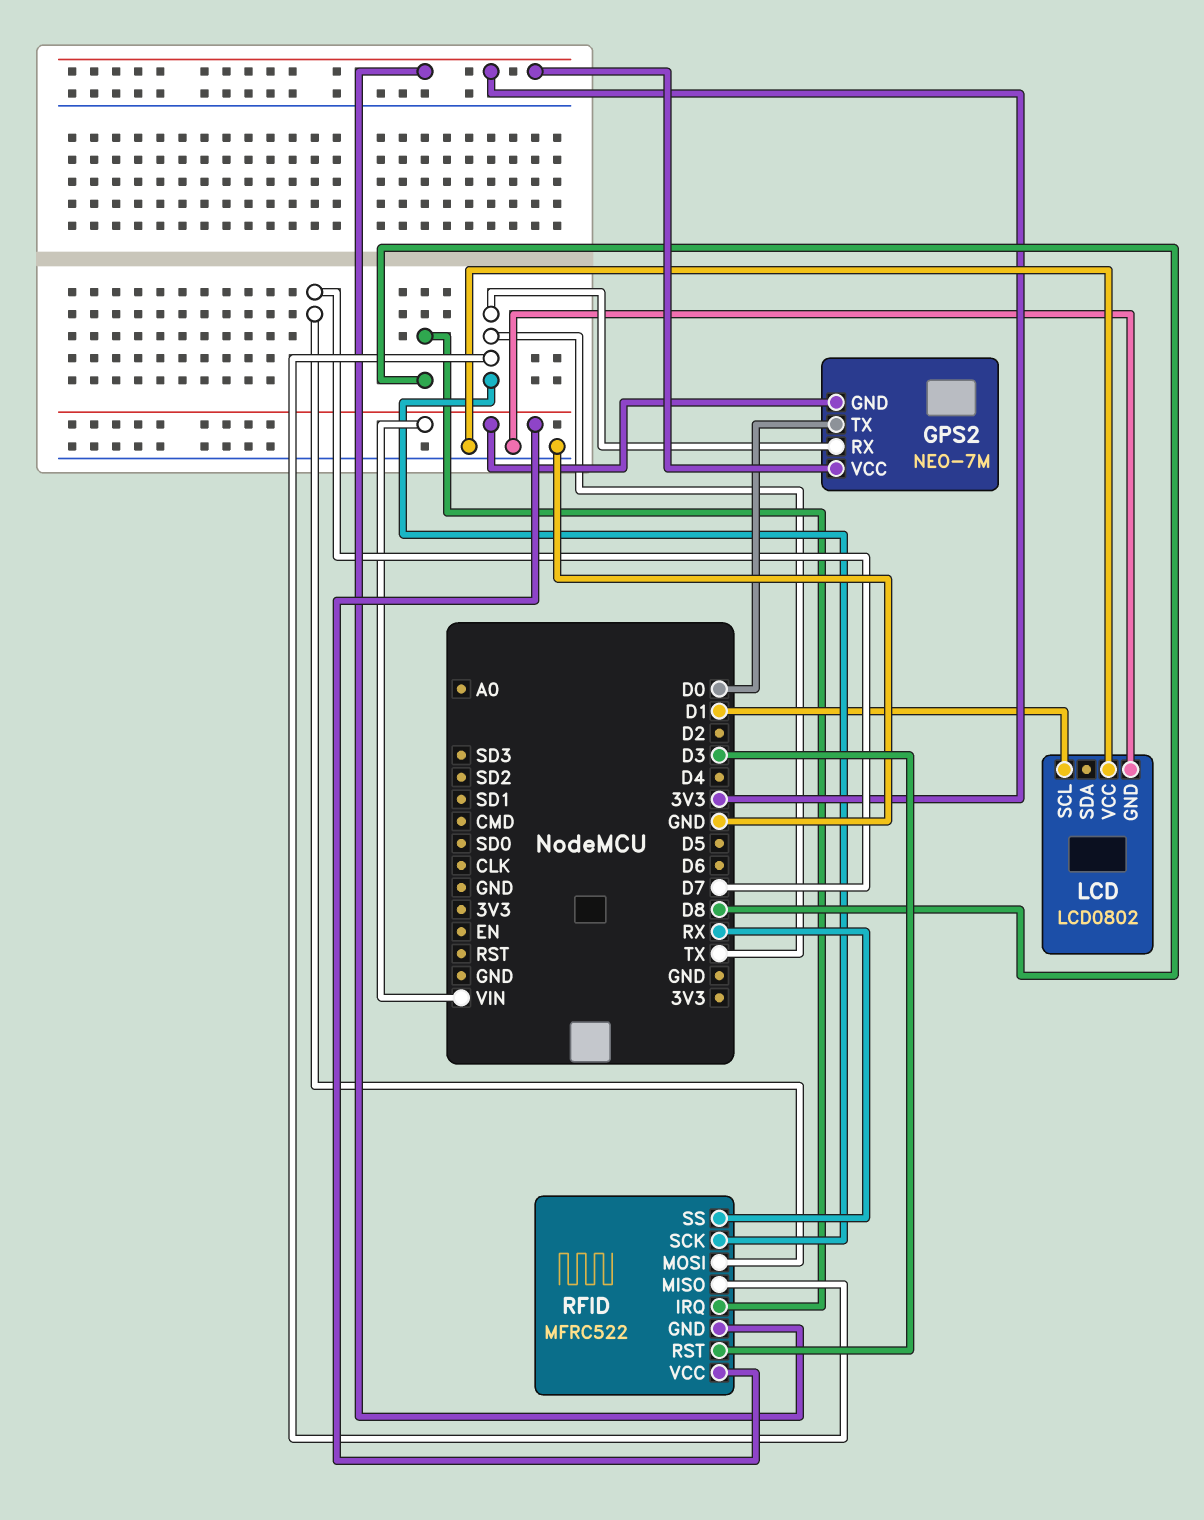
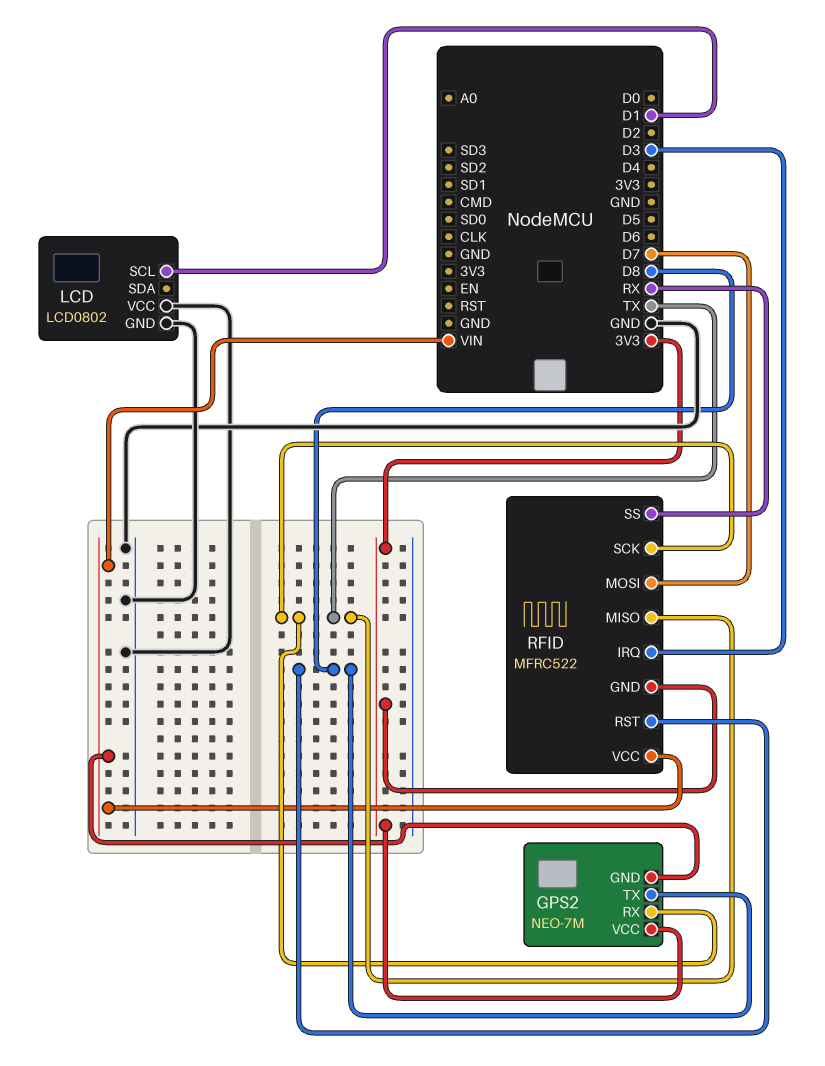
GPS2 pin TX: D0 -> D8
RFID pin IRQ: D8 -> D3
RFID pin RST: D3 -> D8

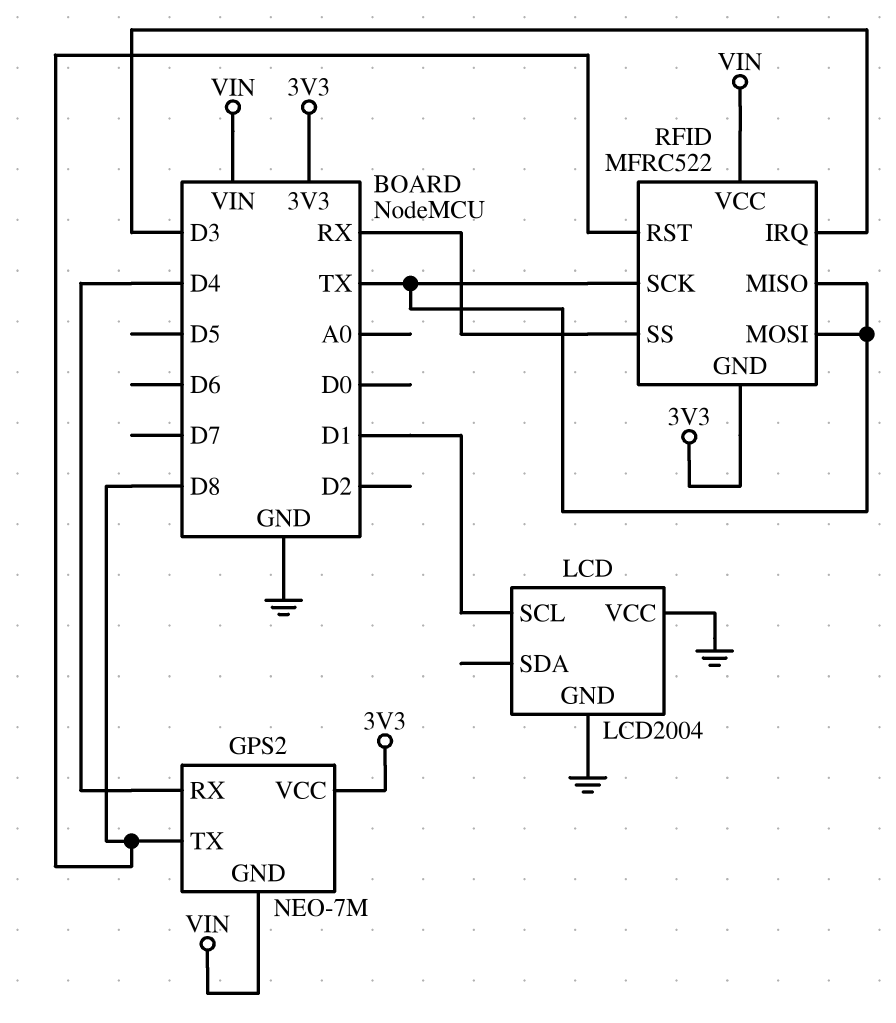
GPS2 pin RX: TX -> D4
LCD: LCD0802 -> LCD2004
RFID pin MOSI: D7 -> TX

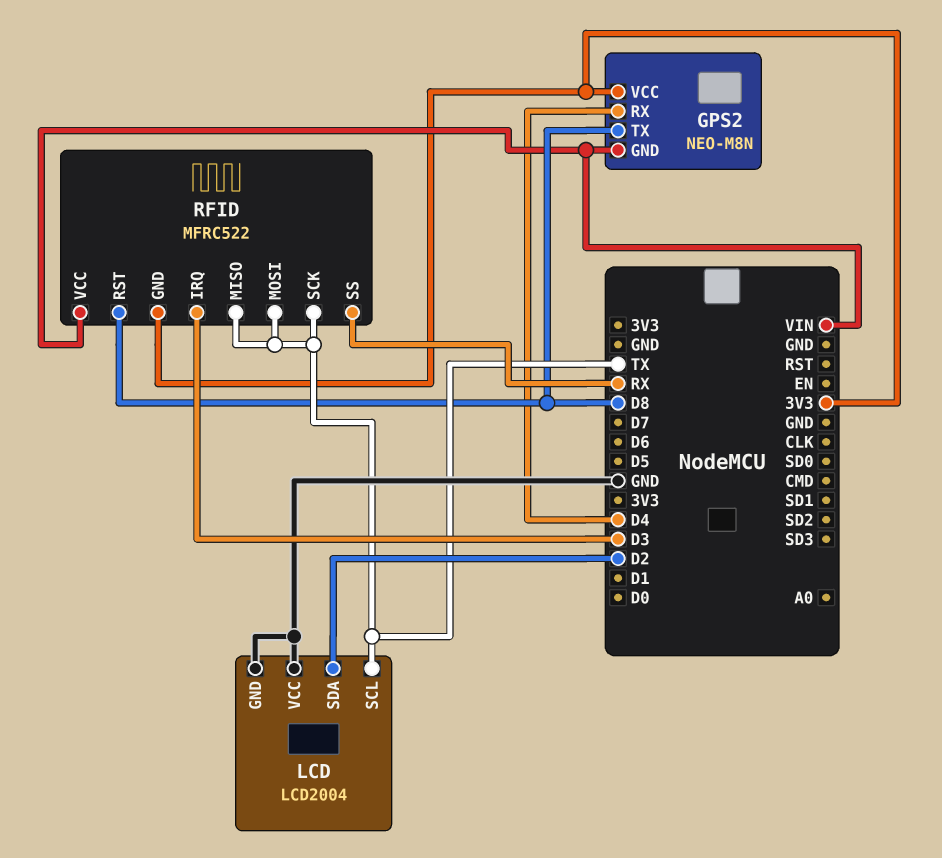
GPS2: NEO-7M -> NEO-M8N
LCD pin SCL: D1 -> TX
LCD pin SDA: none -> D2

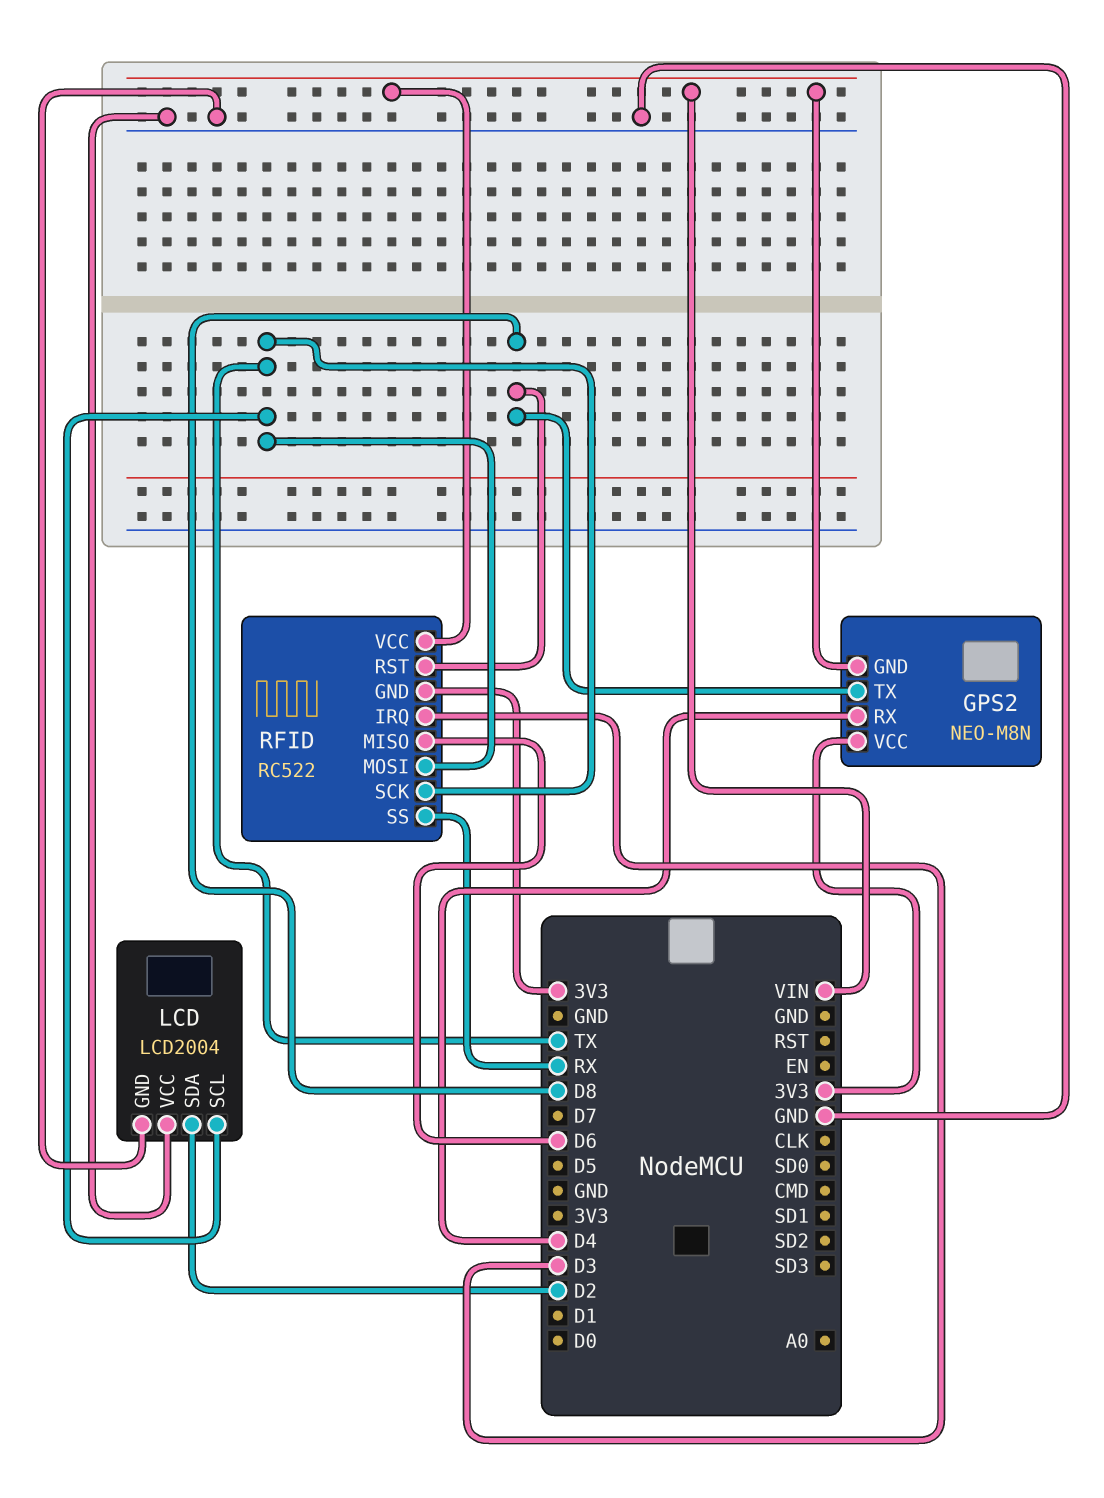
RFID: MFRC522 -> RC522
RFID pin MISO: TX -> D6

